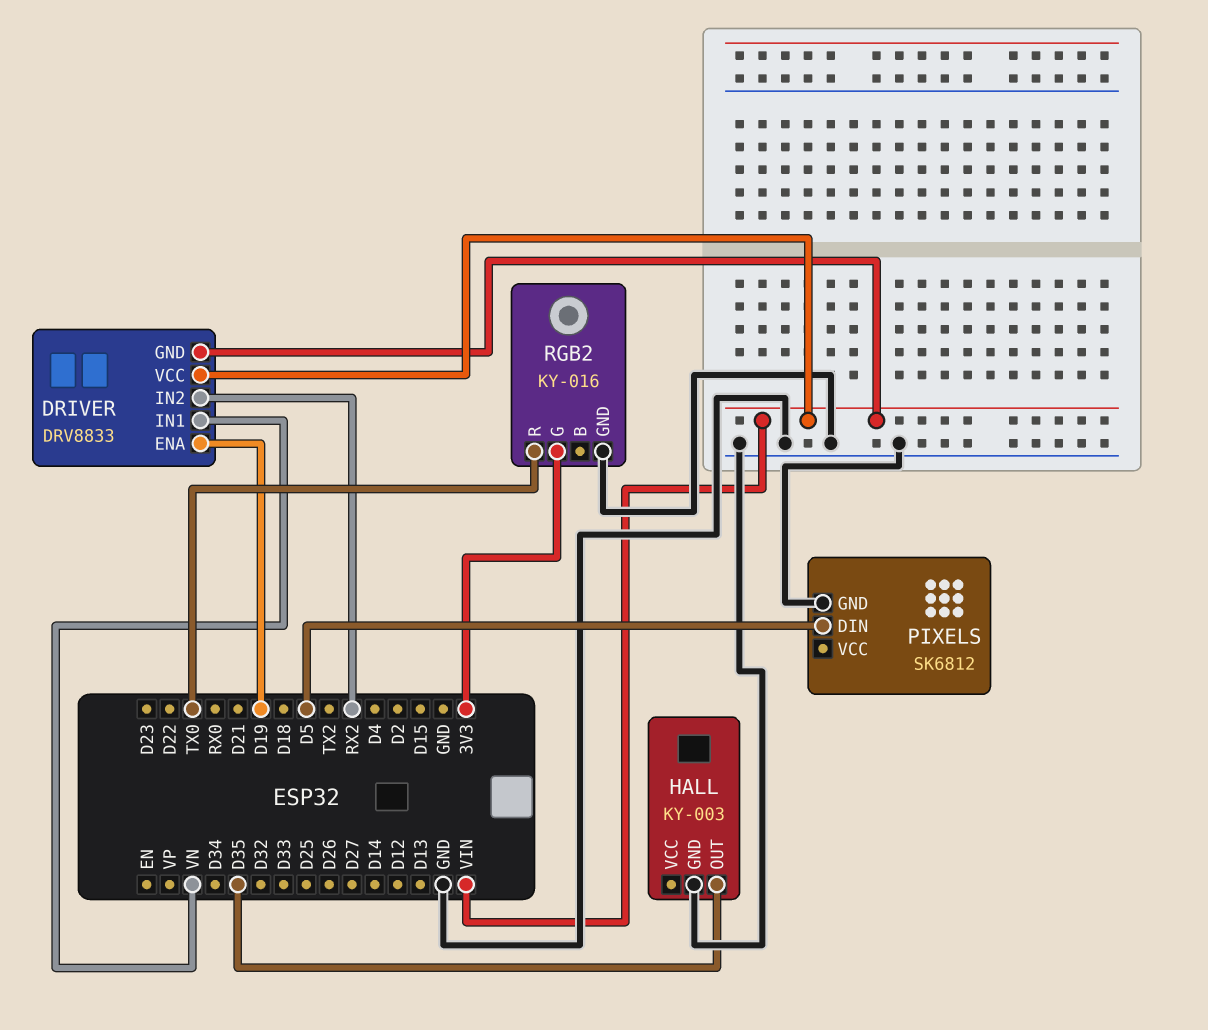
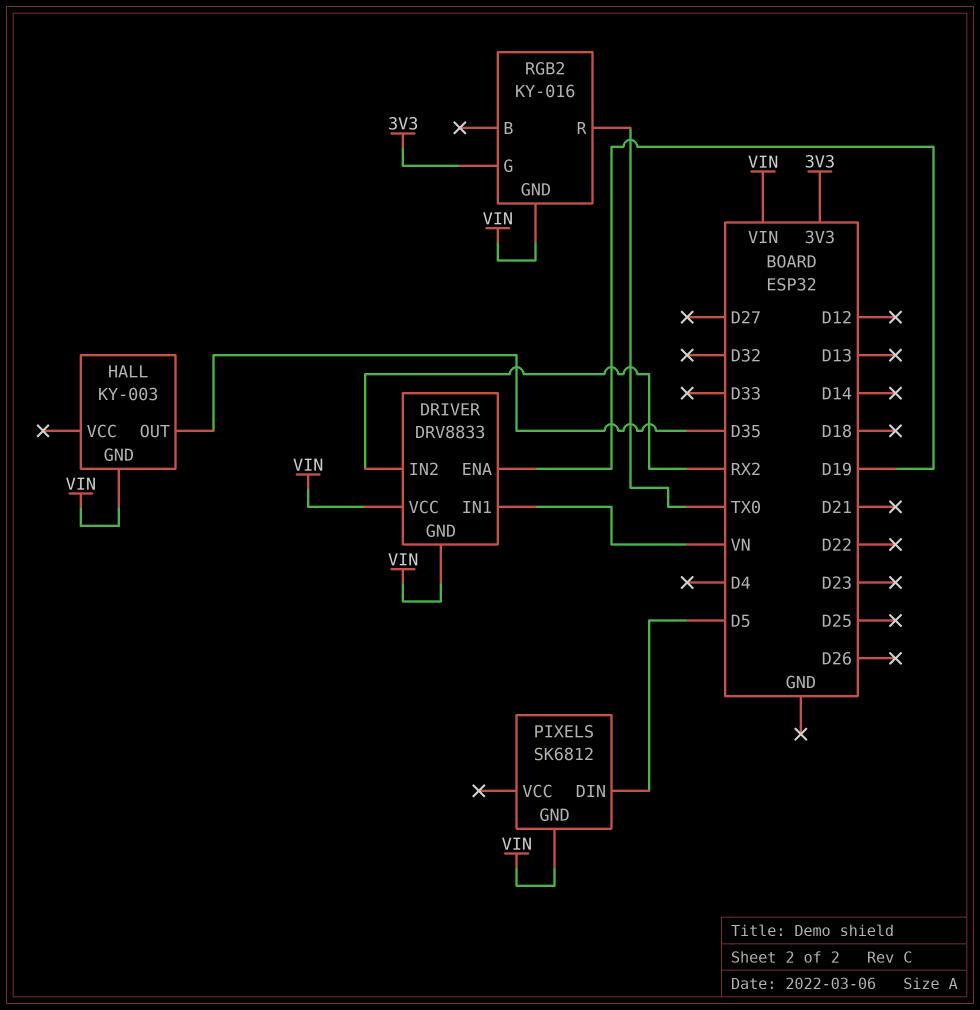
HALL pin GND: GND -> VIN
PIXELS pin GND: GND -> VIN
RGB2 pin GND: GND -> VIN

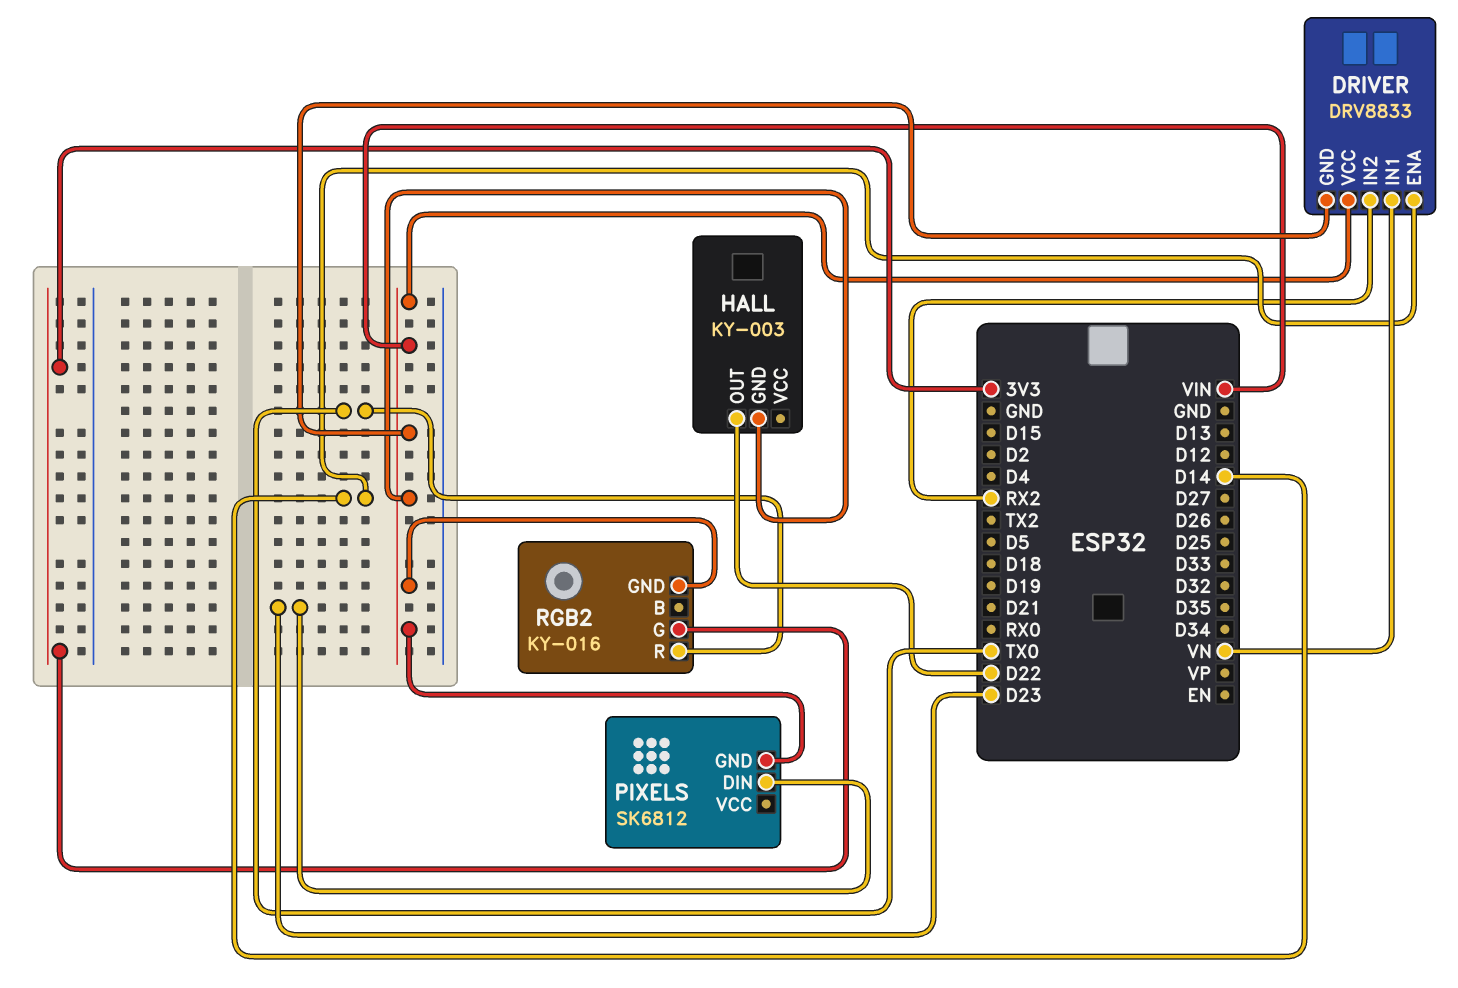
DRIVER pin ENA: D19 -> D14
HALL pin OUT: D35 -> D22
PIXELS pin DIN: D5 -> D23

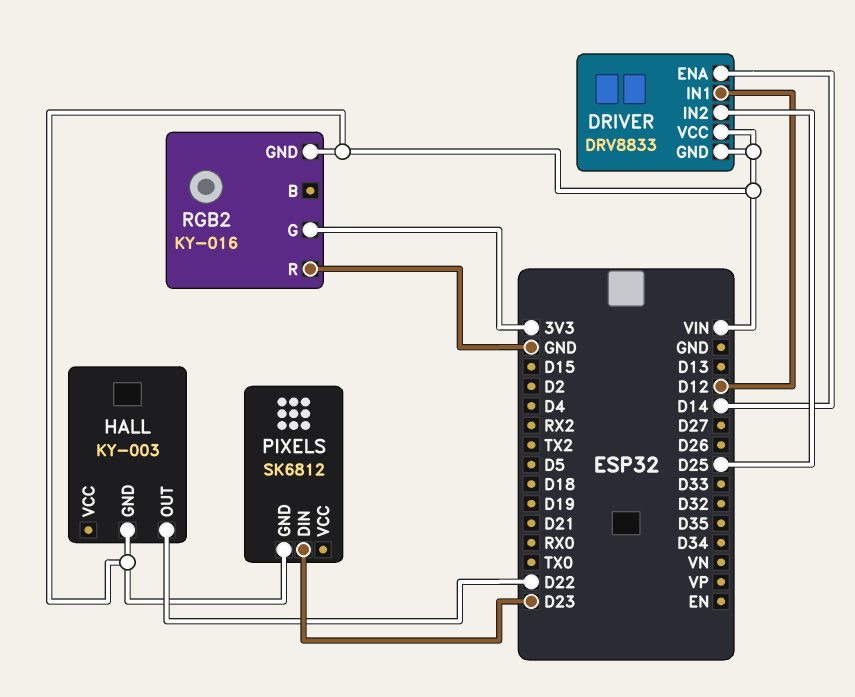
DRIVER pin IN1: VN -> D12
DRIVER pin IN2: RX2 -> D25
RGB2 pin R: TX0 -> GND

